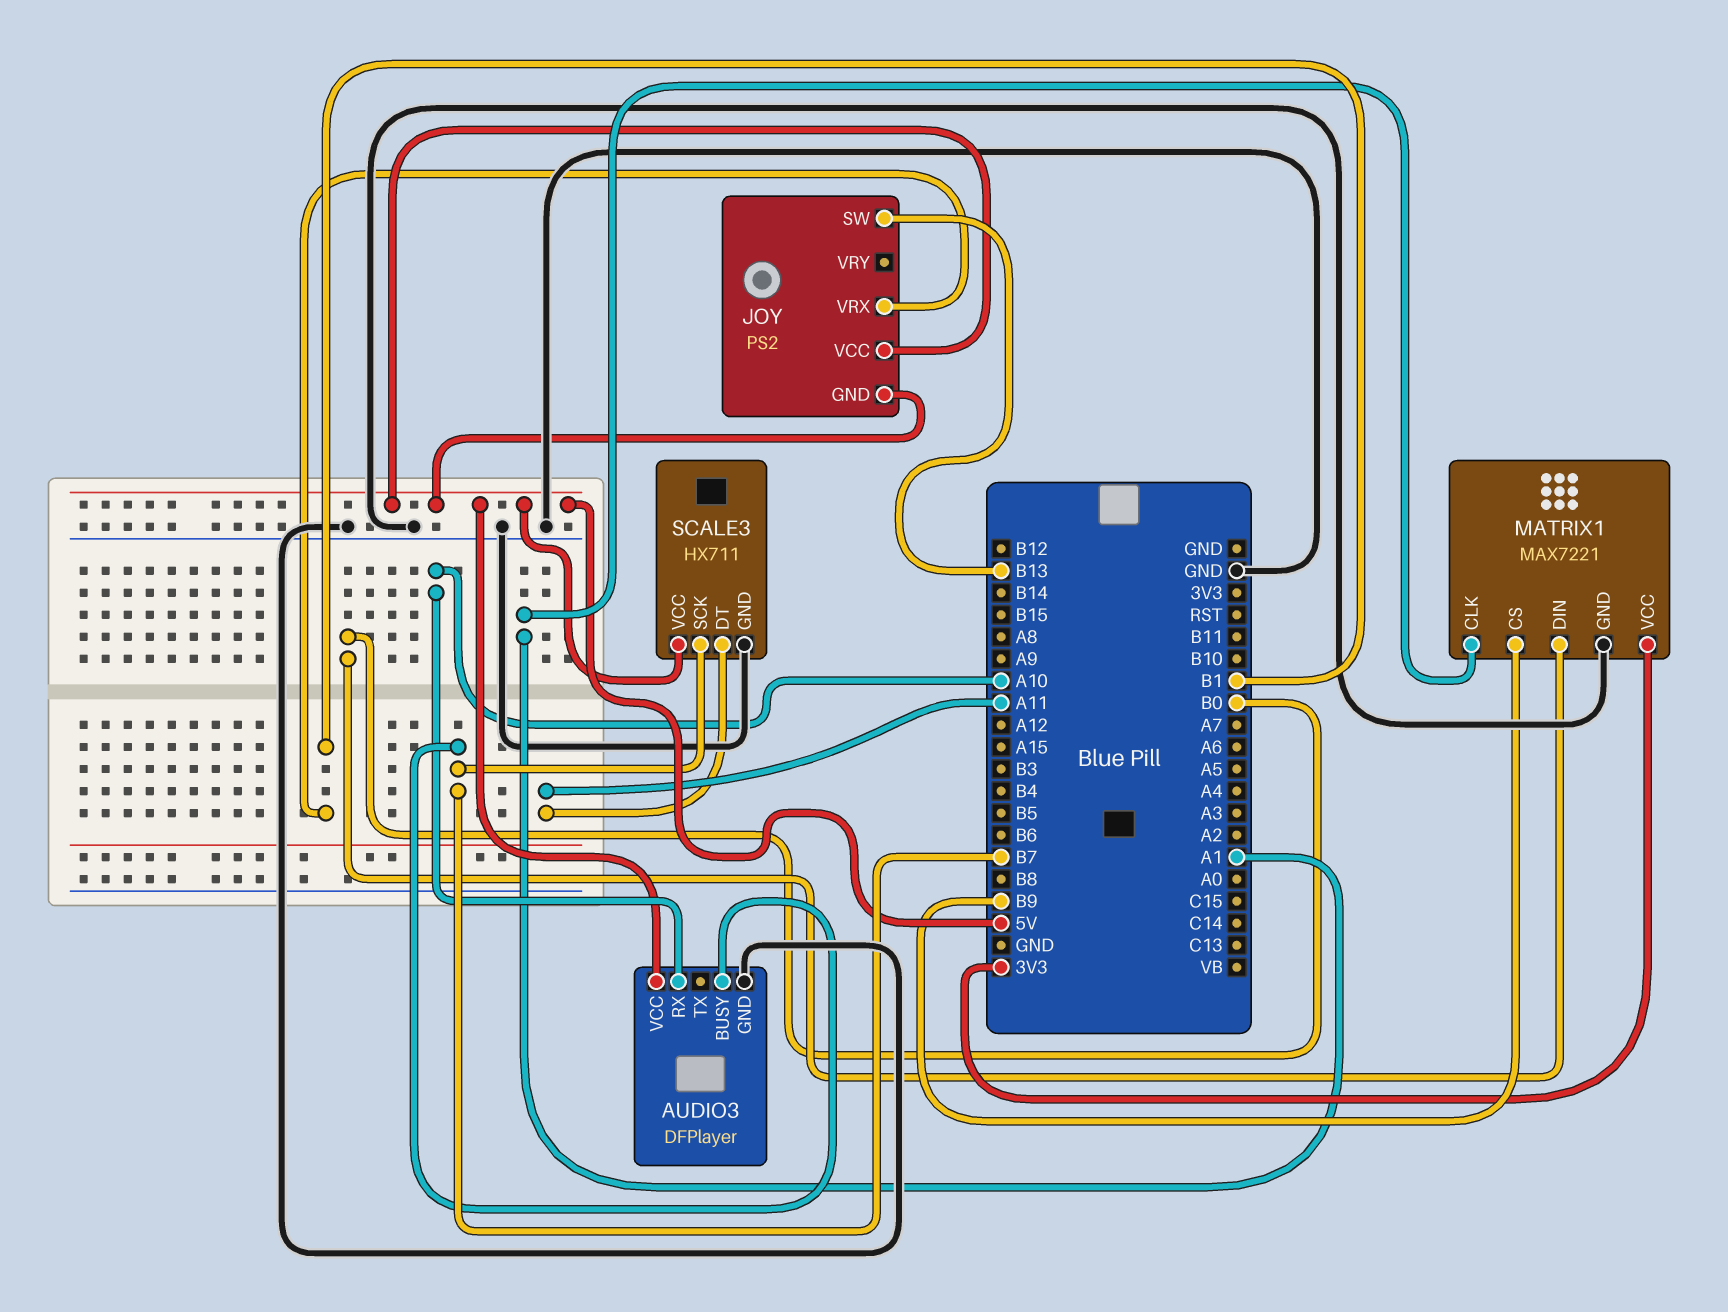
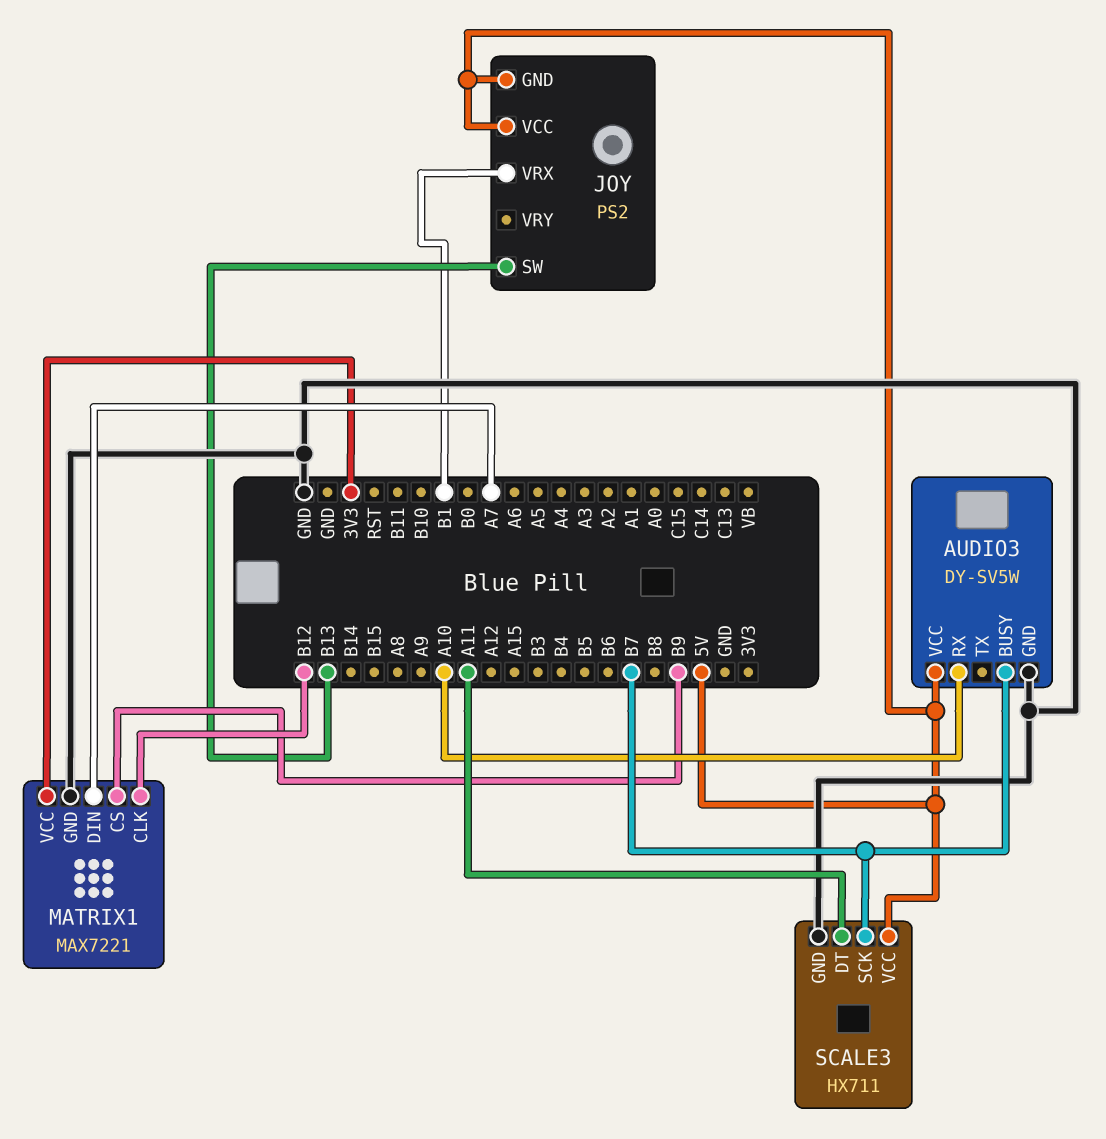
AUDIO3: DFPlayer -> DY-SV5W
MATRIX1 pin CLK: A1 -> B12
MATRIX1 pin DIN: B0 -> A7

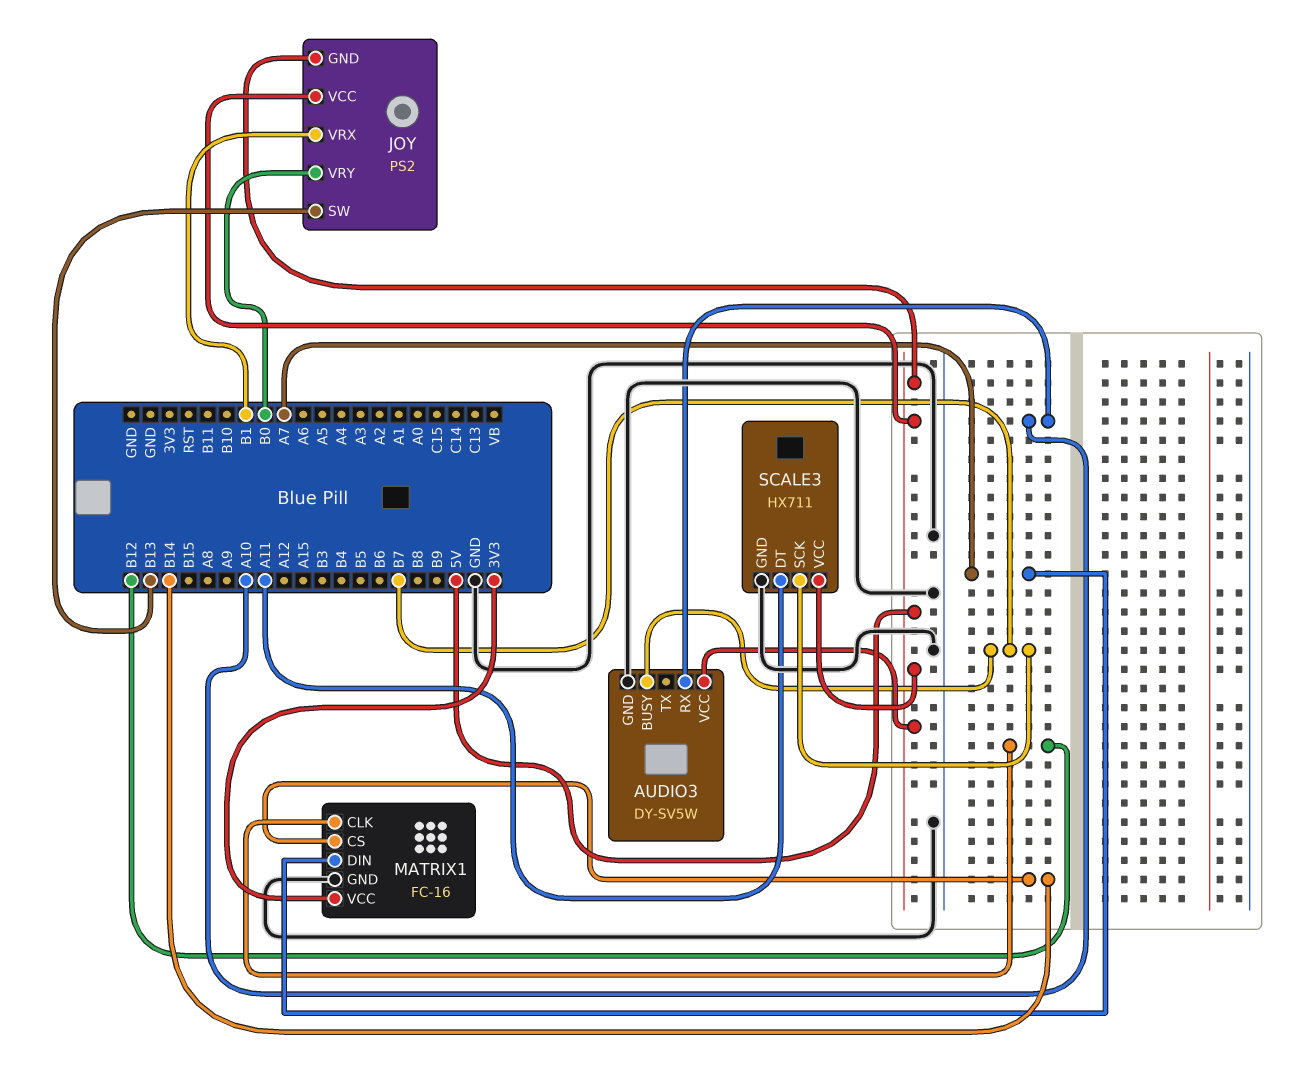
JOY pin VRY: none -> B0
MATRIX1: MAX7221 -> FC-16
MATRIX1 pin CS: B9 -> B14

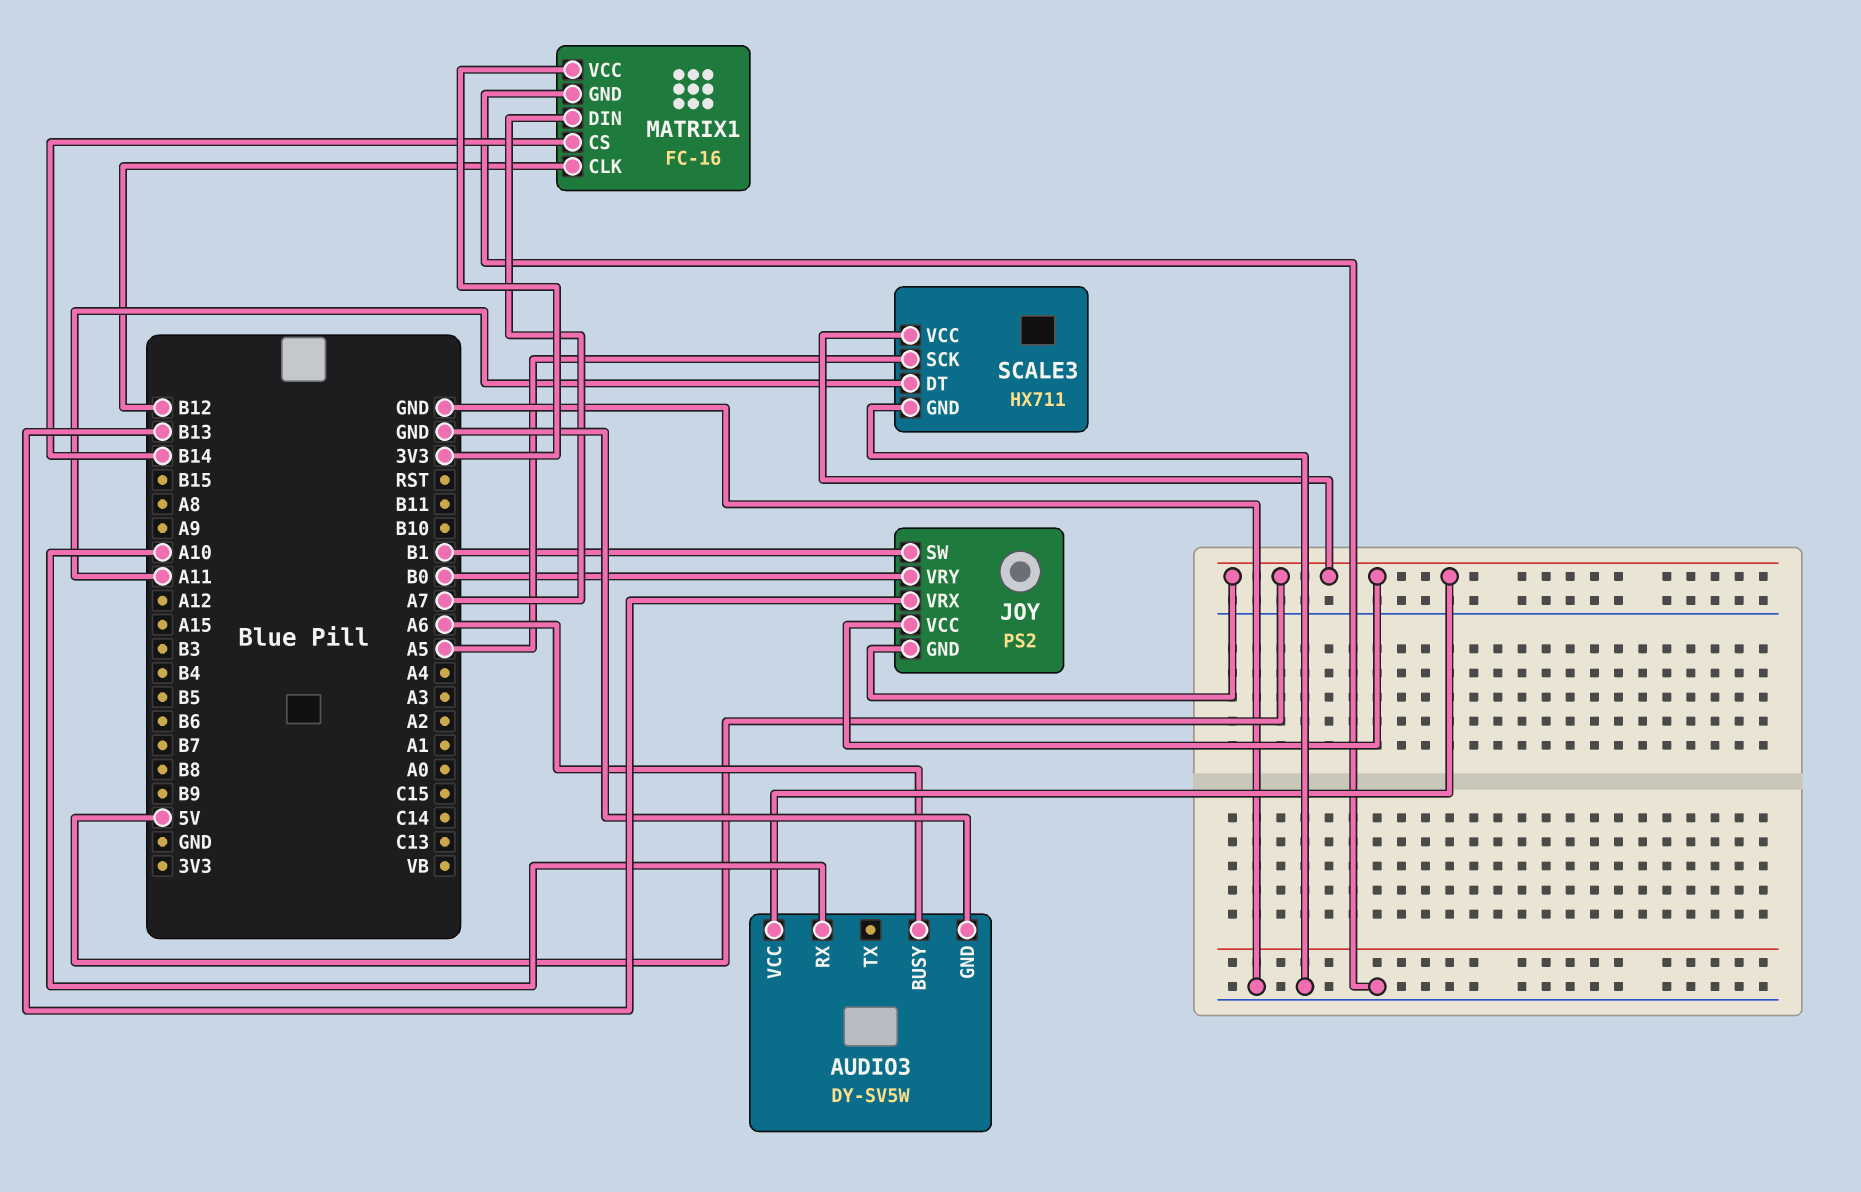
AUDIO3 pin BUSY: B7 -> A6
JOY pin SW: B13 -> B1
JOY pin VRX: B1 -> B13
SCALE3 pin SCK: B7 -> A5

